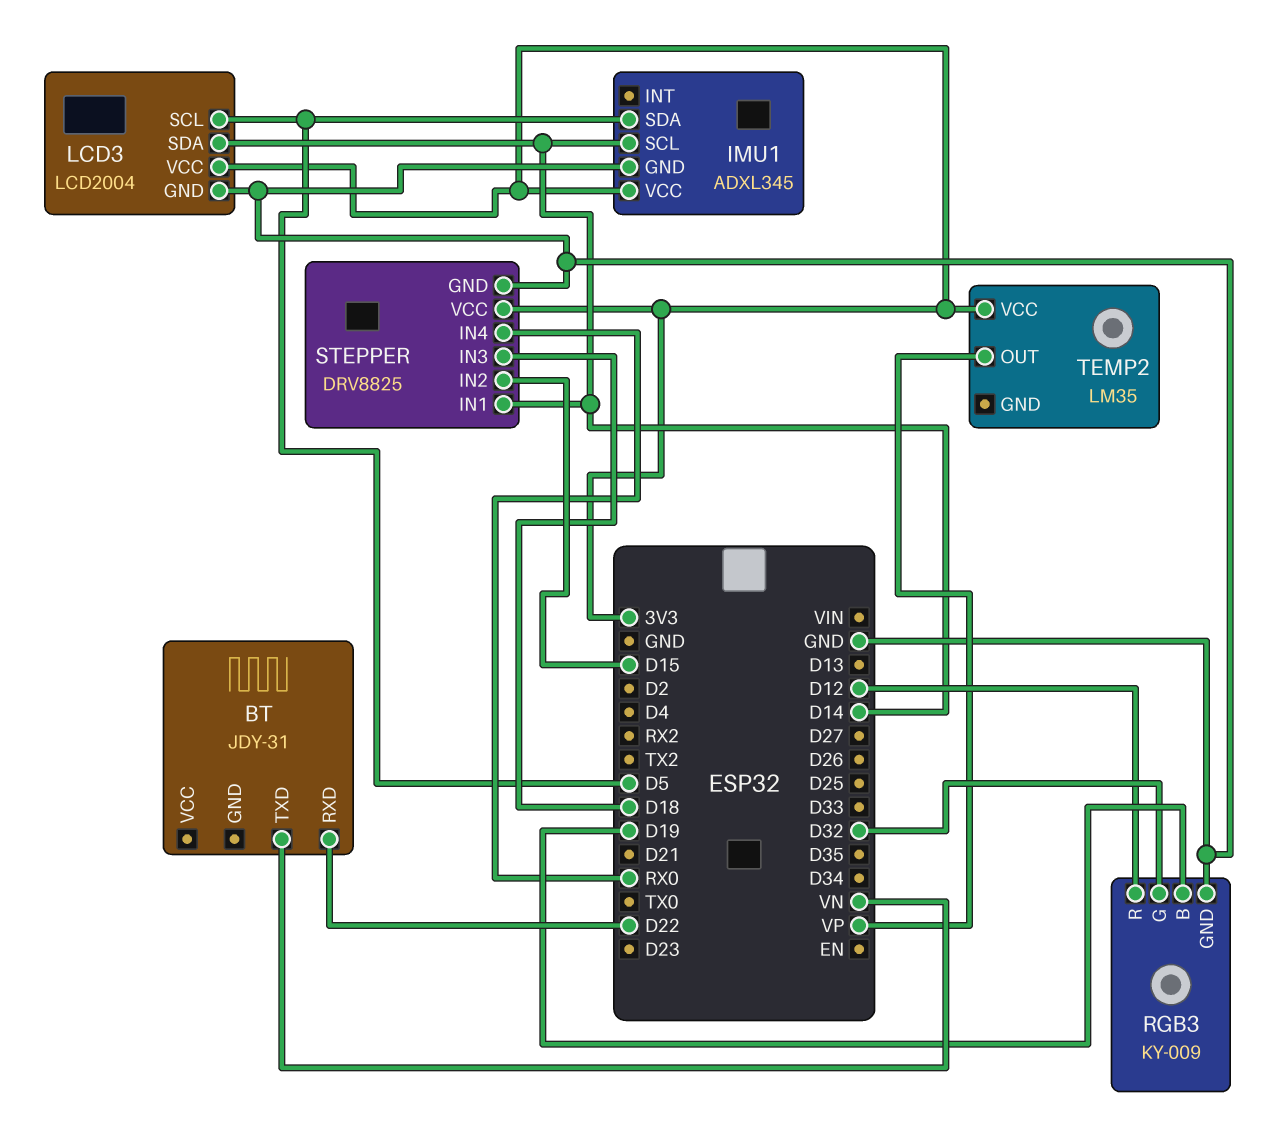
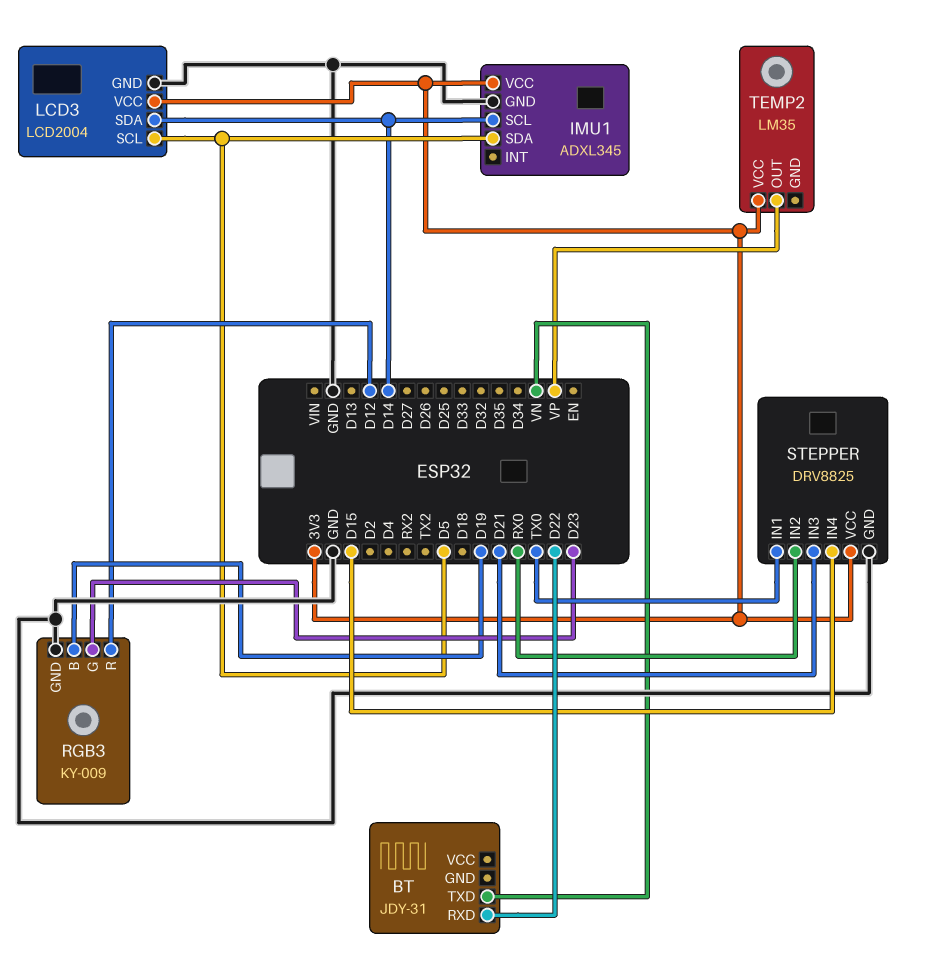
RGB3 pin G: D32 -> D23
STEPPER pin IN1: D14 -> TX0
STEPPER pin IN2: D15 -> RX0
STEPPER pin IN3: D18 -> D21
STEPPER pin IN4: RX0 -> D15

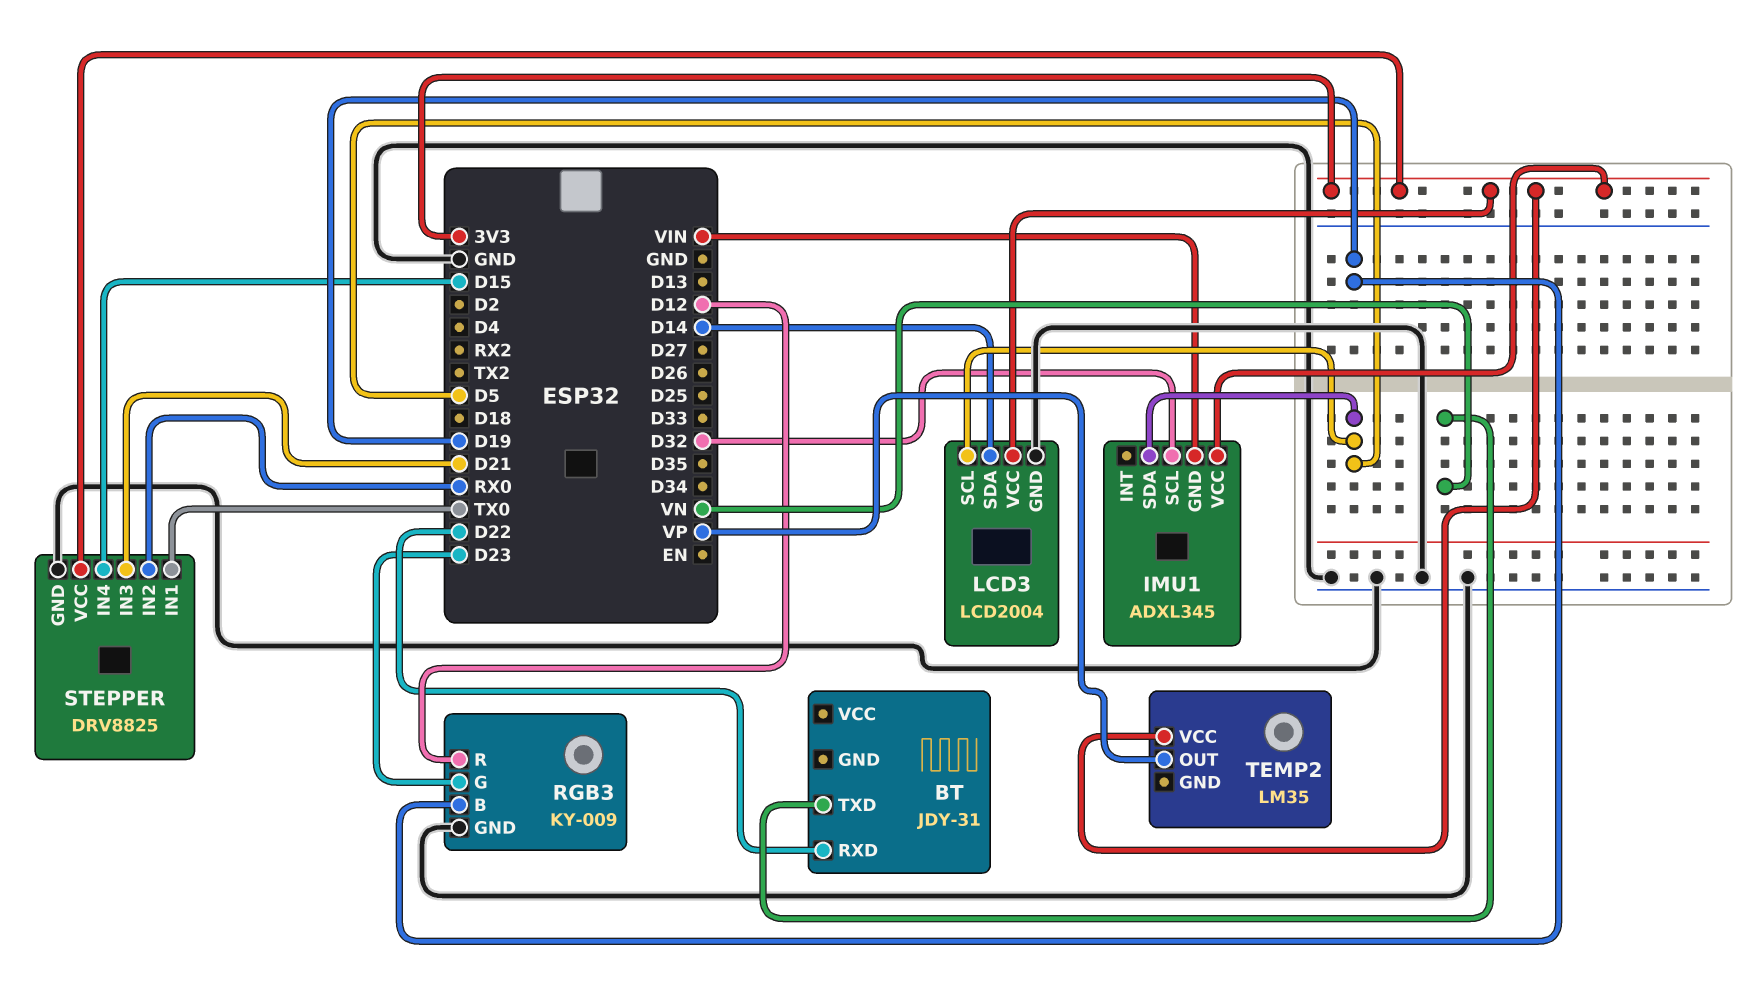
IMU1 pin GND: GND -> VIN
IMU1 pin SCL: D14 -> D32

